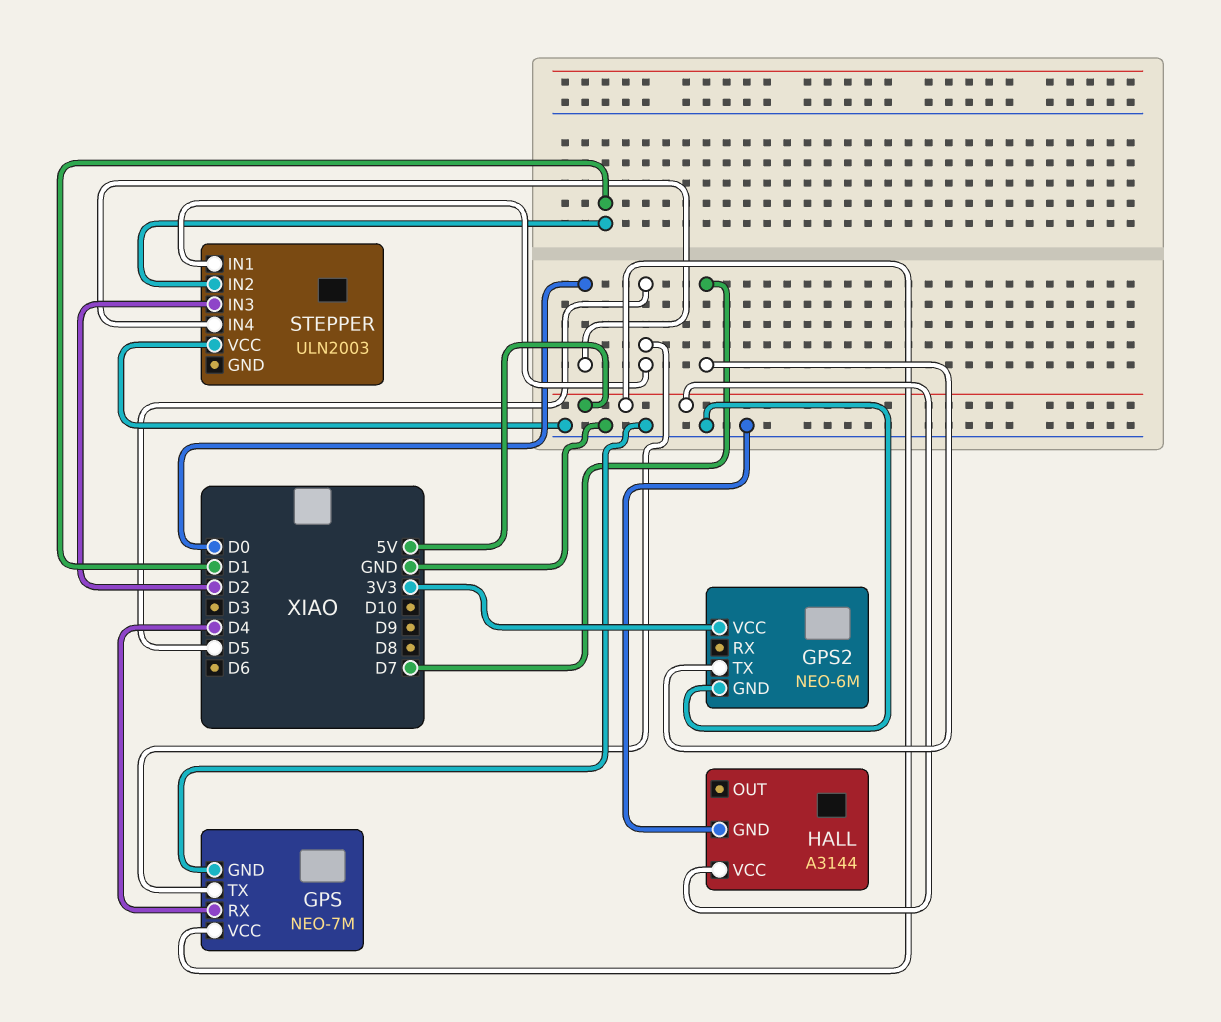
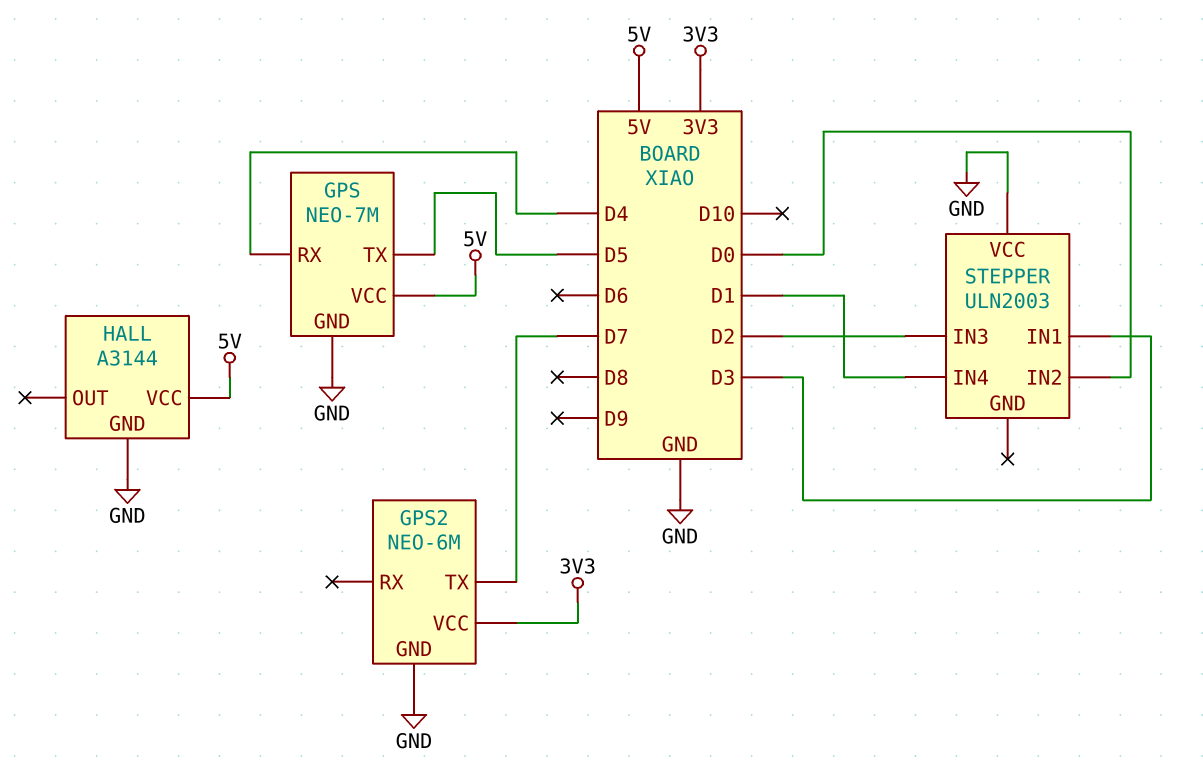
STEPPER pin IN1: D5 -> D3
STEPPER pin IN2: D1 -> D0
STEPPER pin IN4: D0 -> D1

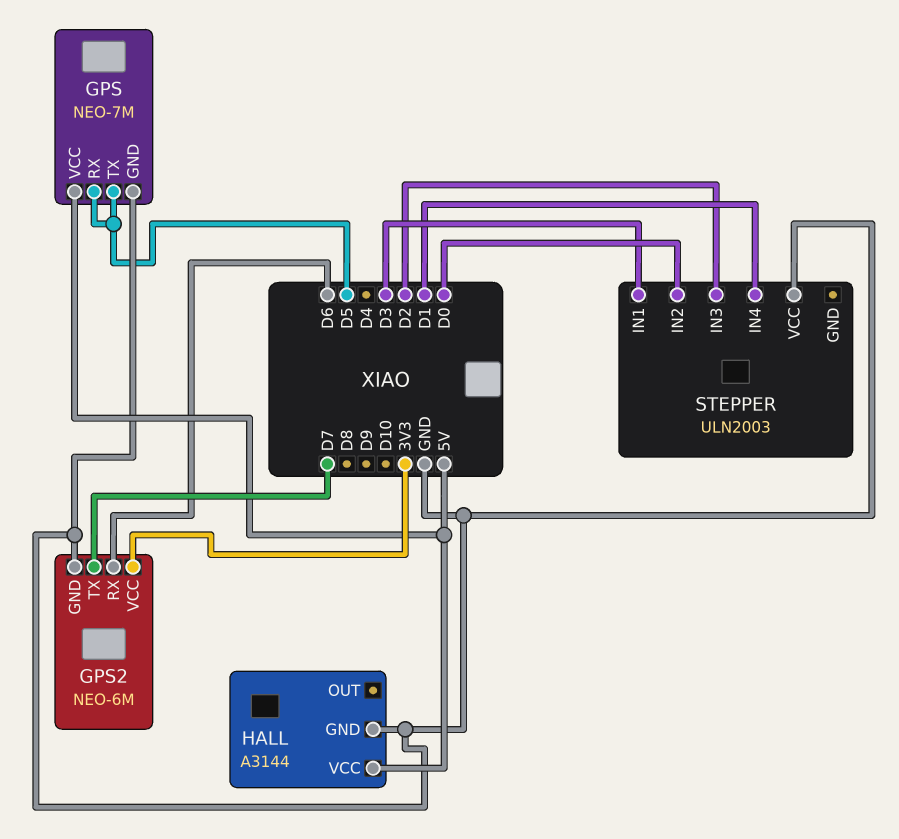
GPS pin RX: D4 -> D5
GPS2 pin RX: none -> D6

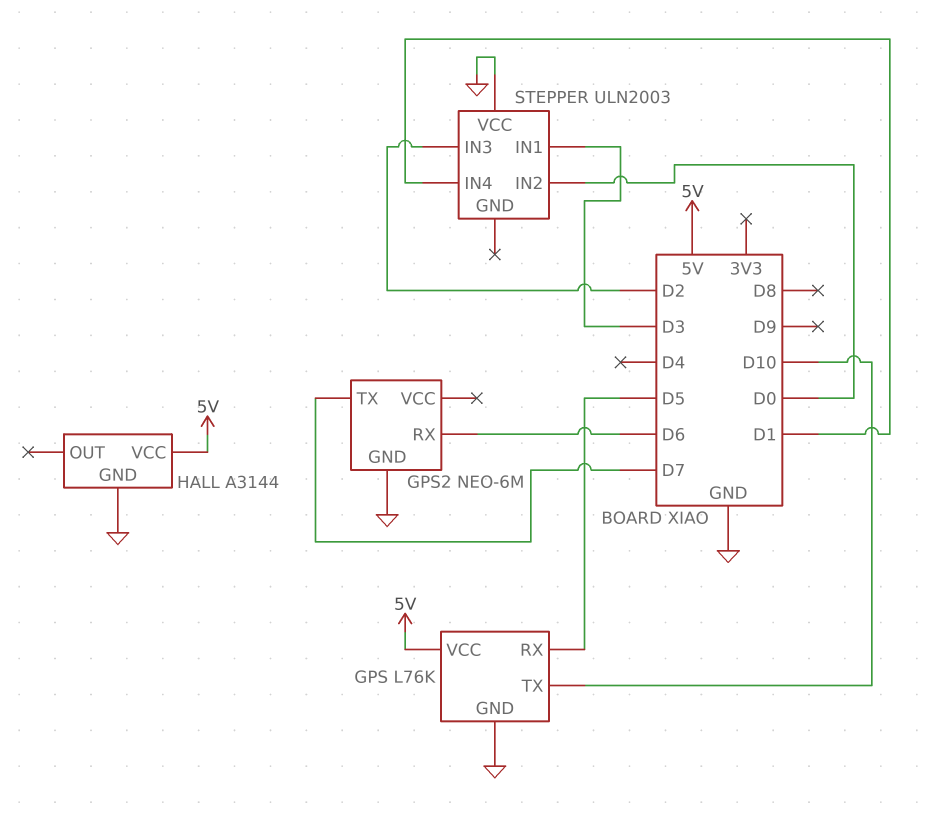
GPS: NEO-7M -> L76K
GPS pin TX: D5 -> D10
GPS2 pin VCC: 3V3 -> none

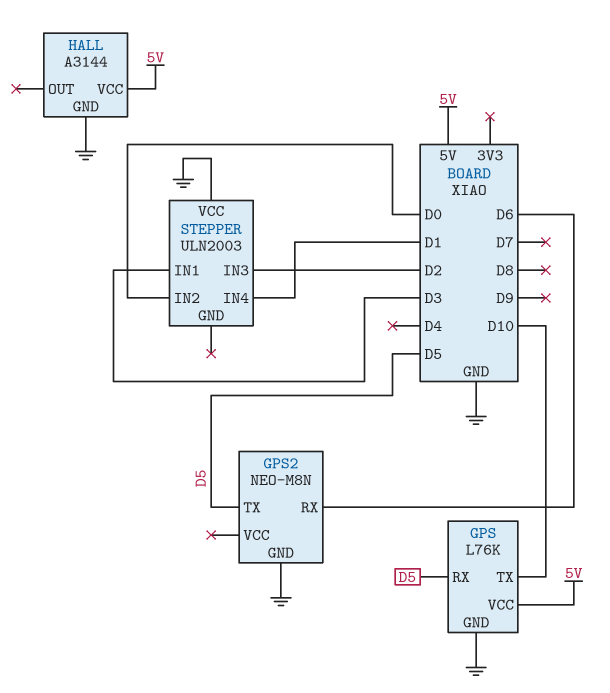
GPS2: NEO-6M -> NEO-M8N
GPS2 pin TX: D7 -> D5

